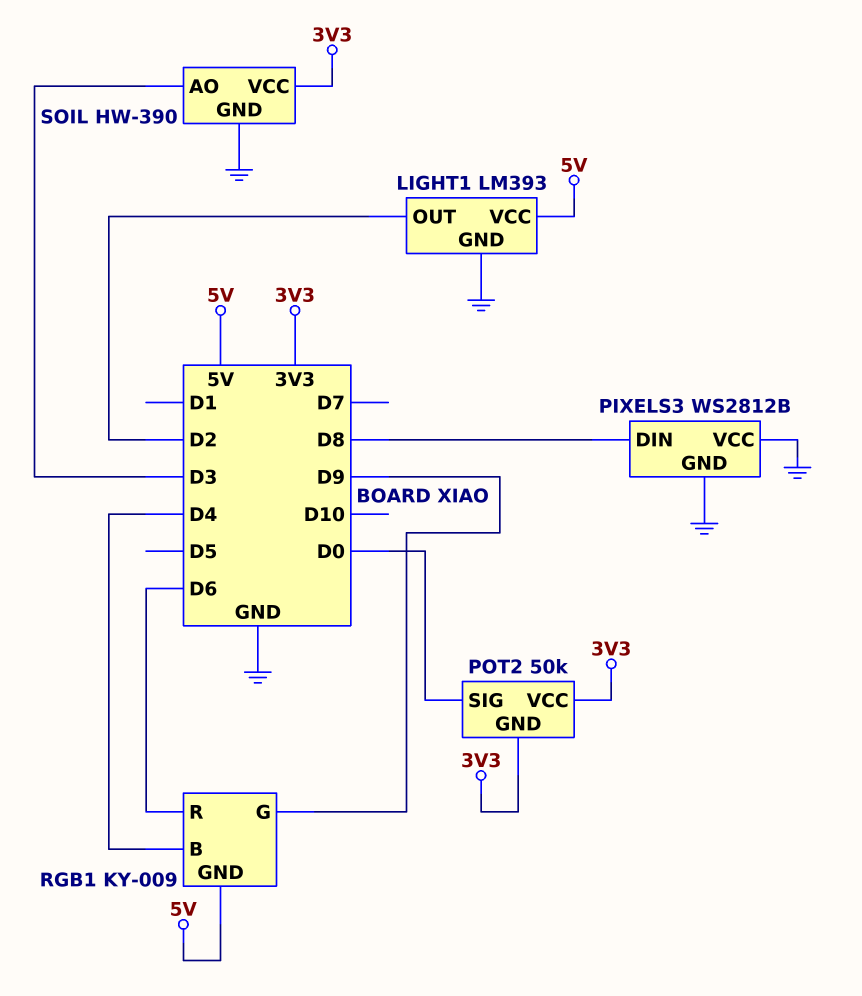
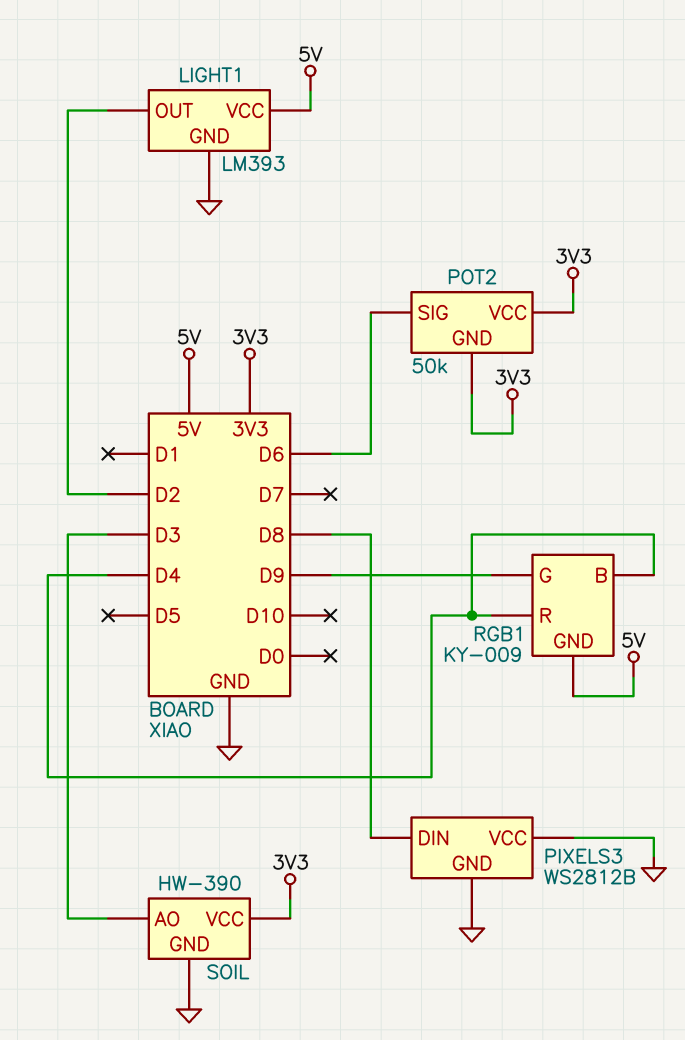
POT2 pin SIG: D0 -> D6
RGB1 pin R: D6 -> D4

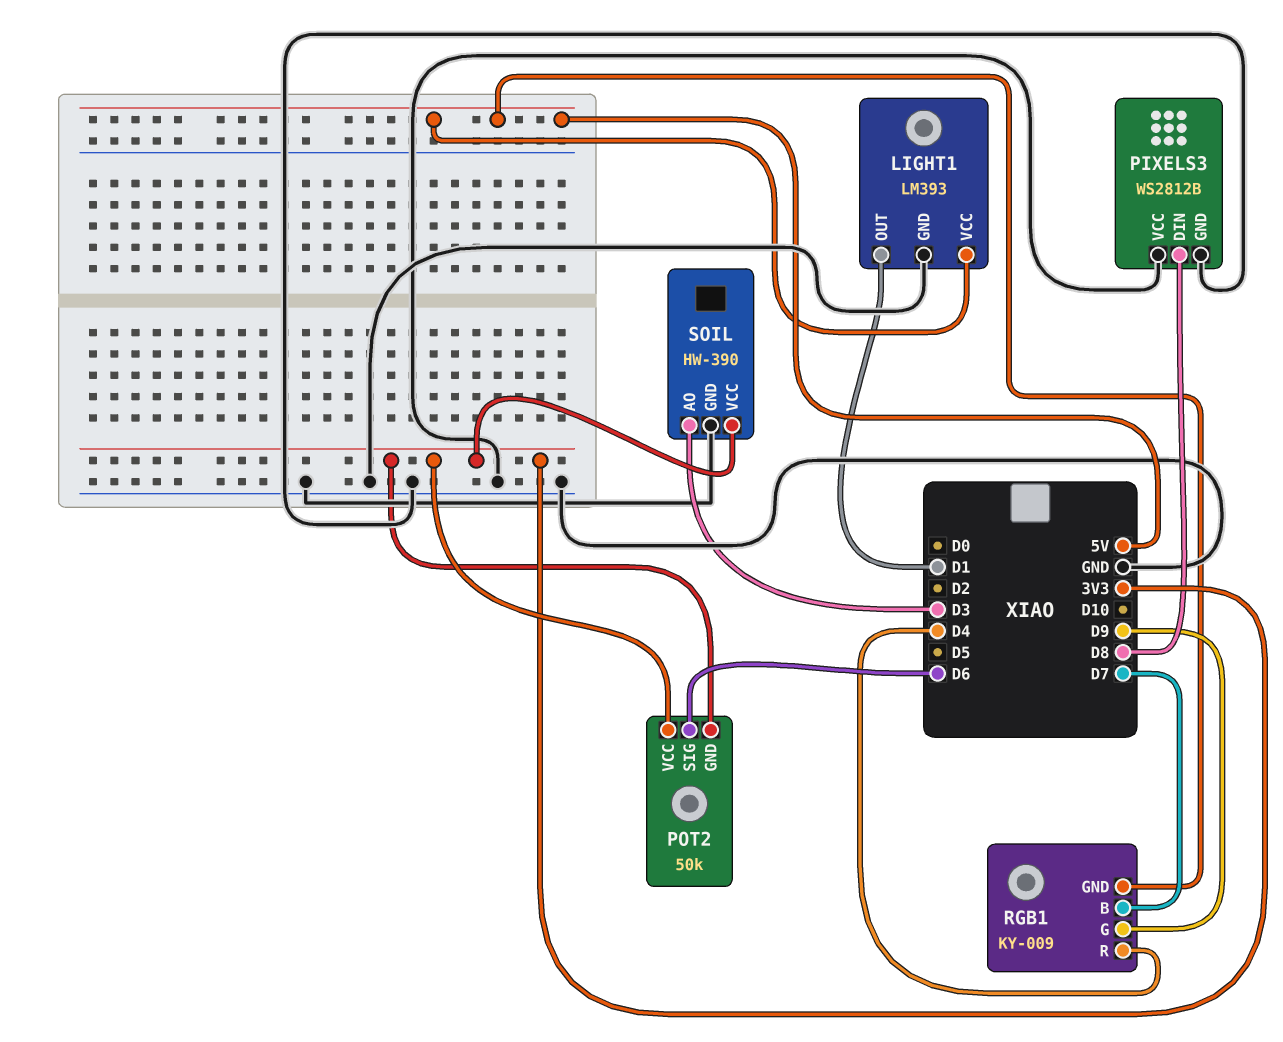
LIGHT1 pin OUT: D2 -> D1
RGB1 pin B: D4 -> D7

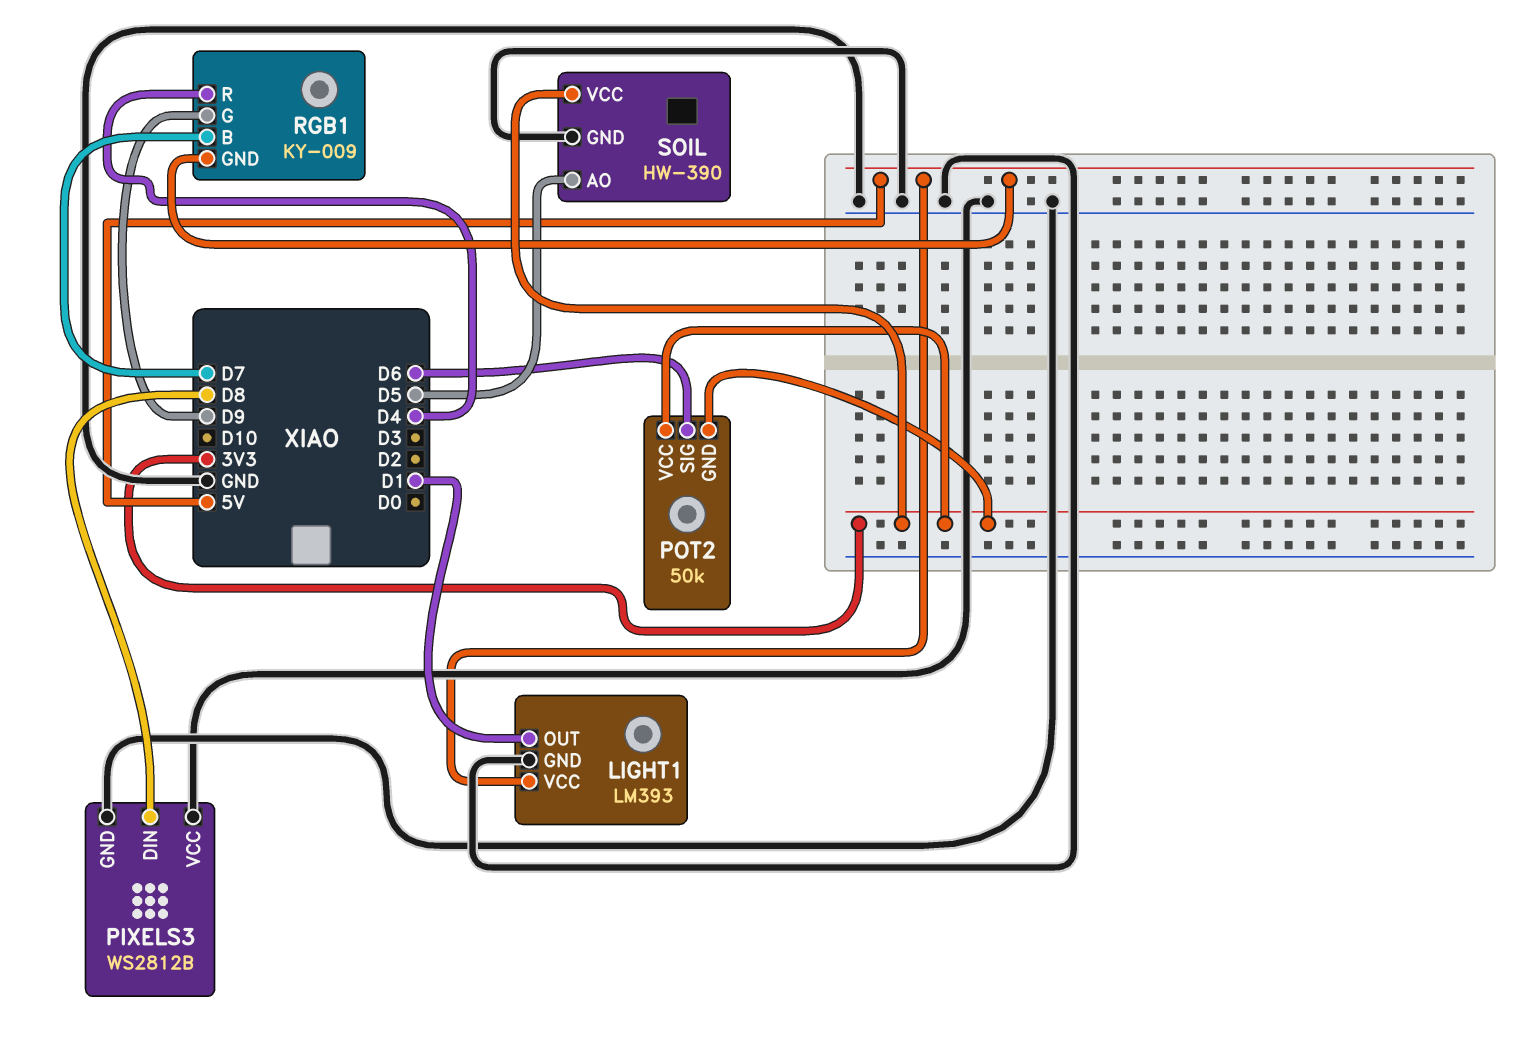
SOIL pin AO: D3 -> D5

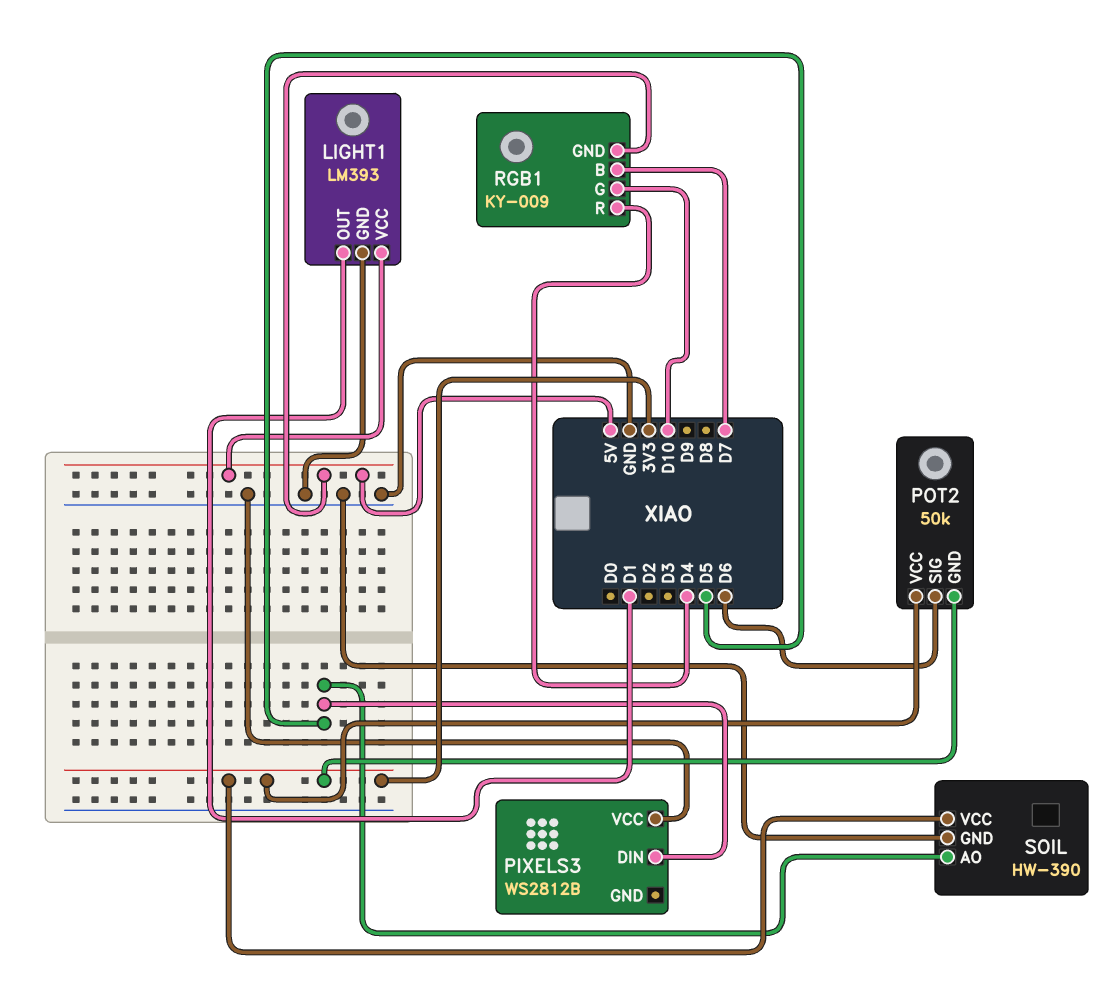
PIXELS3 pin DIN: D8 -> D5
PIXELS3 pin GND: GND -> none
RGB1 pin G: D9 -> D10

